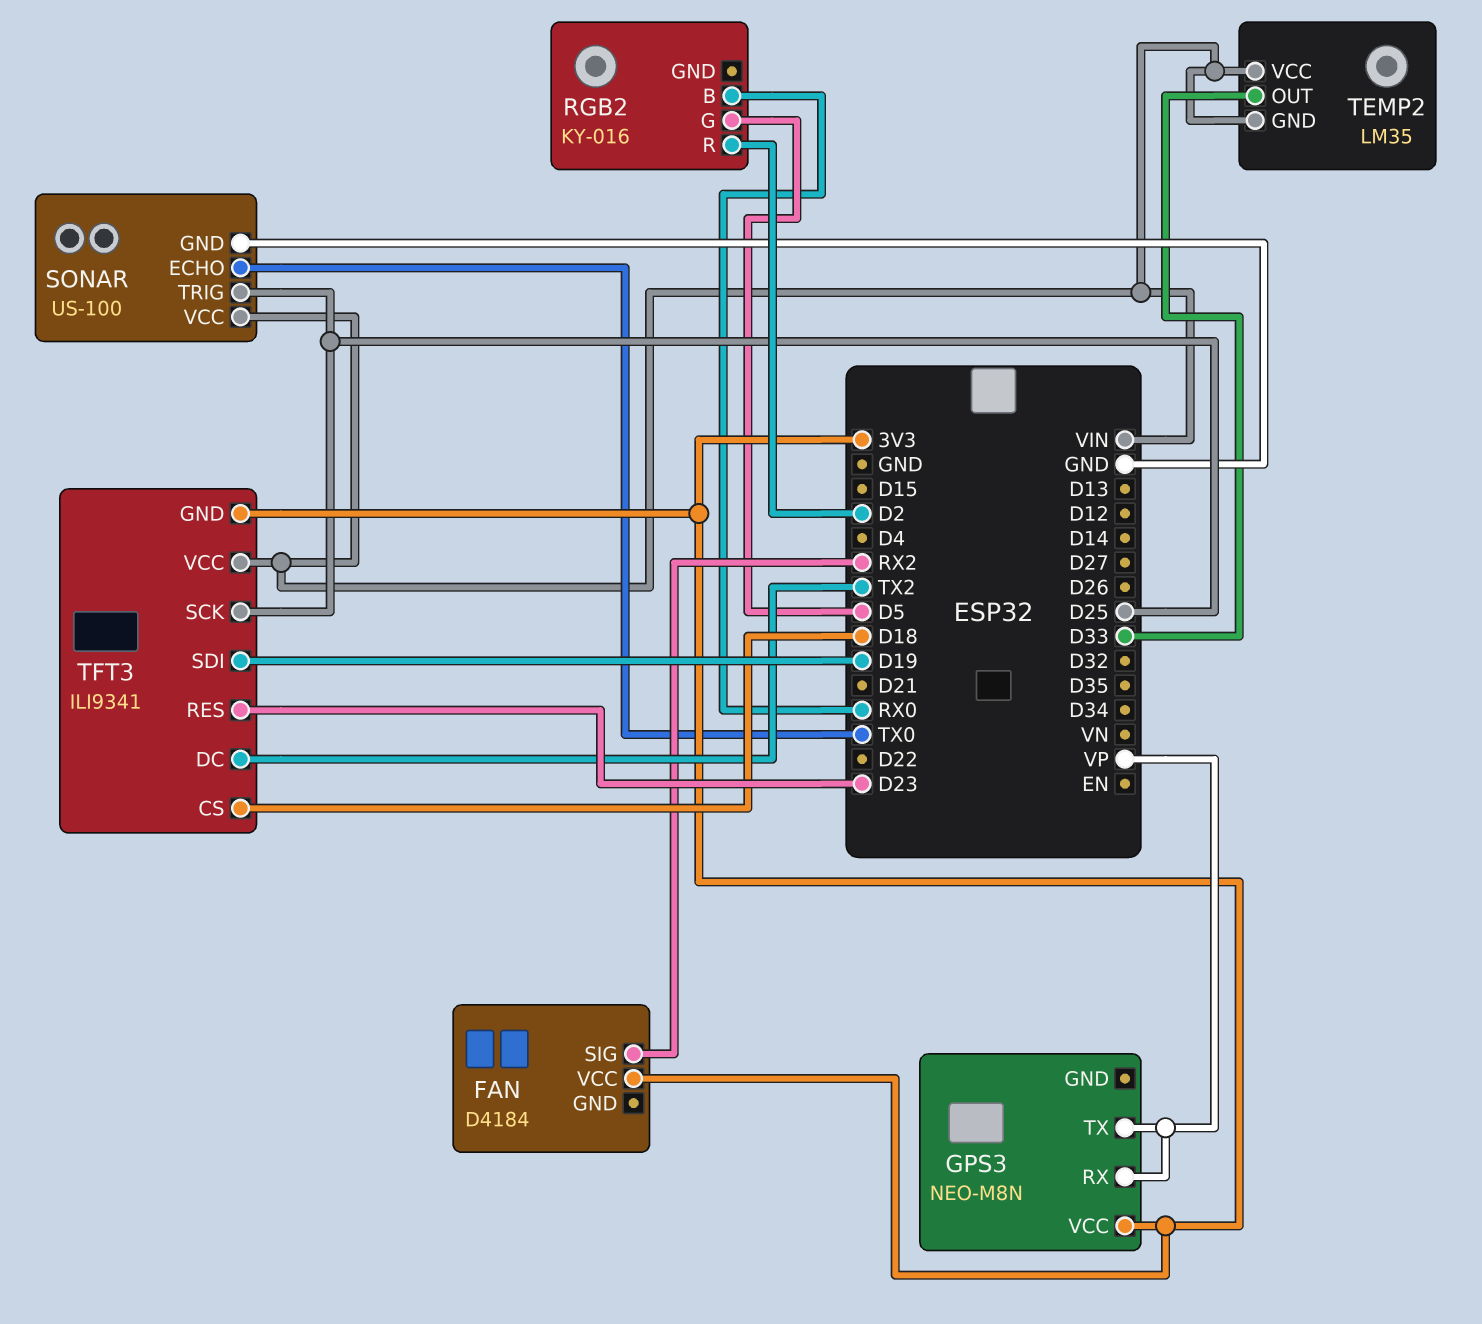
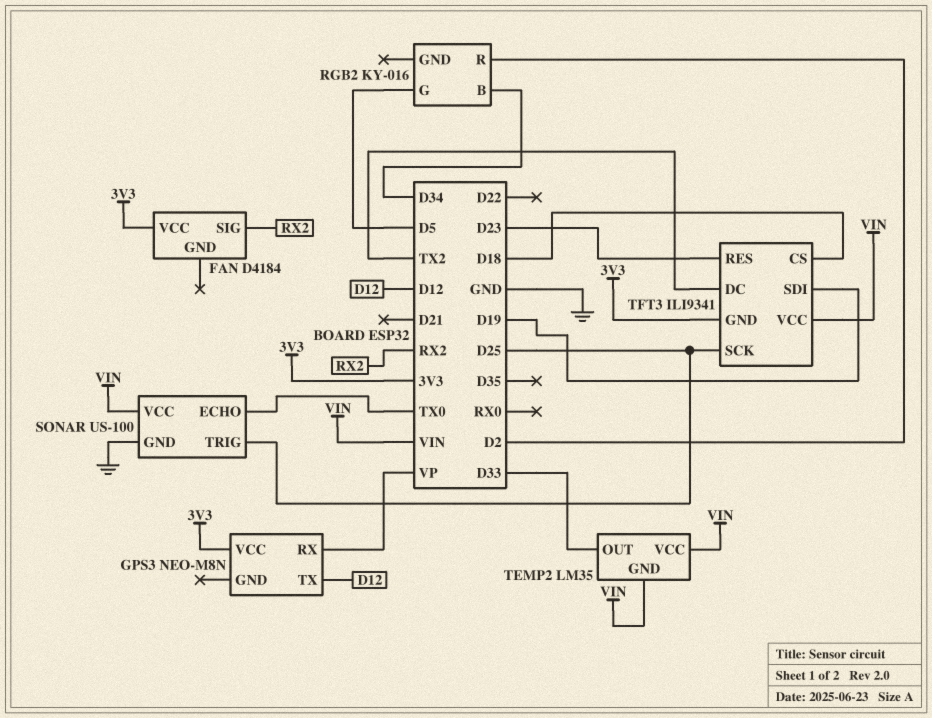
GPS3 pin TX: VP -> D12
RGB2 pin B: RX0 -> D34

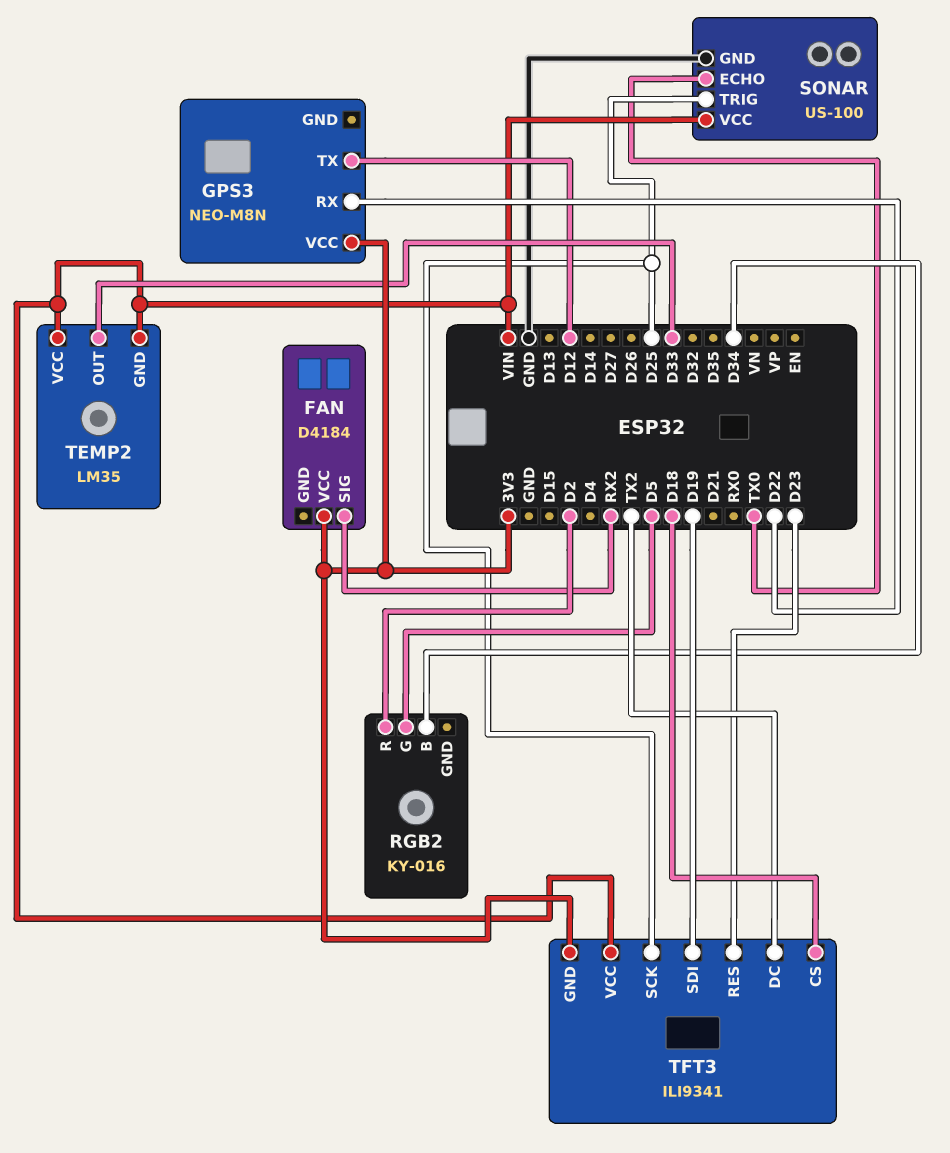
GPS3 pin RX: VP -> D22

